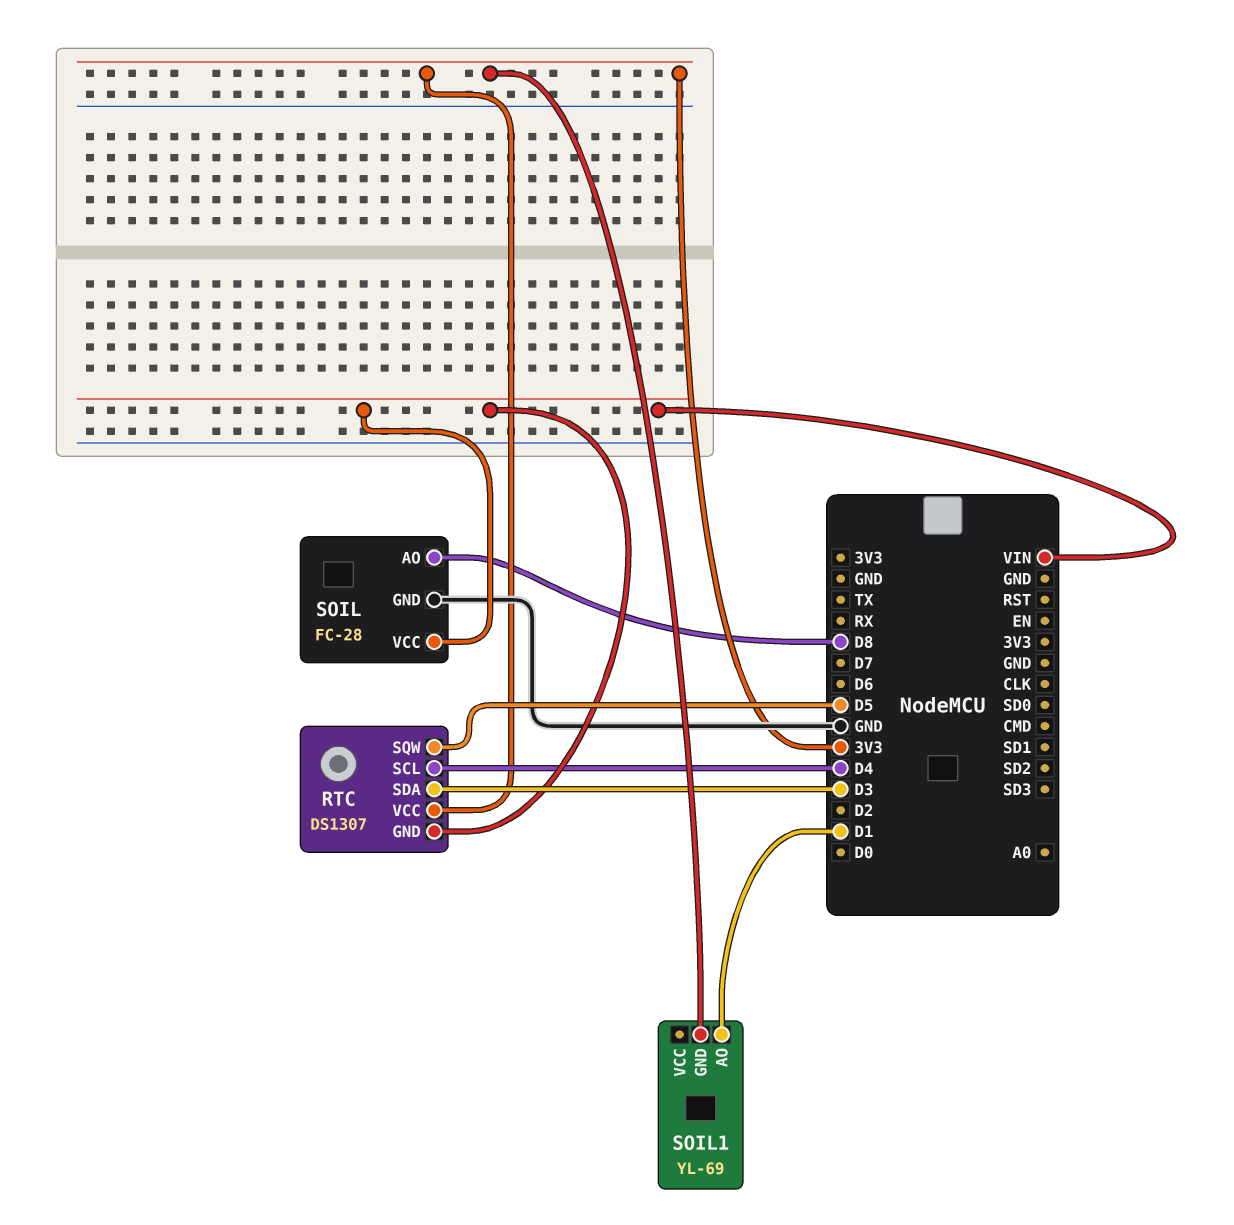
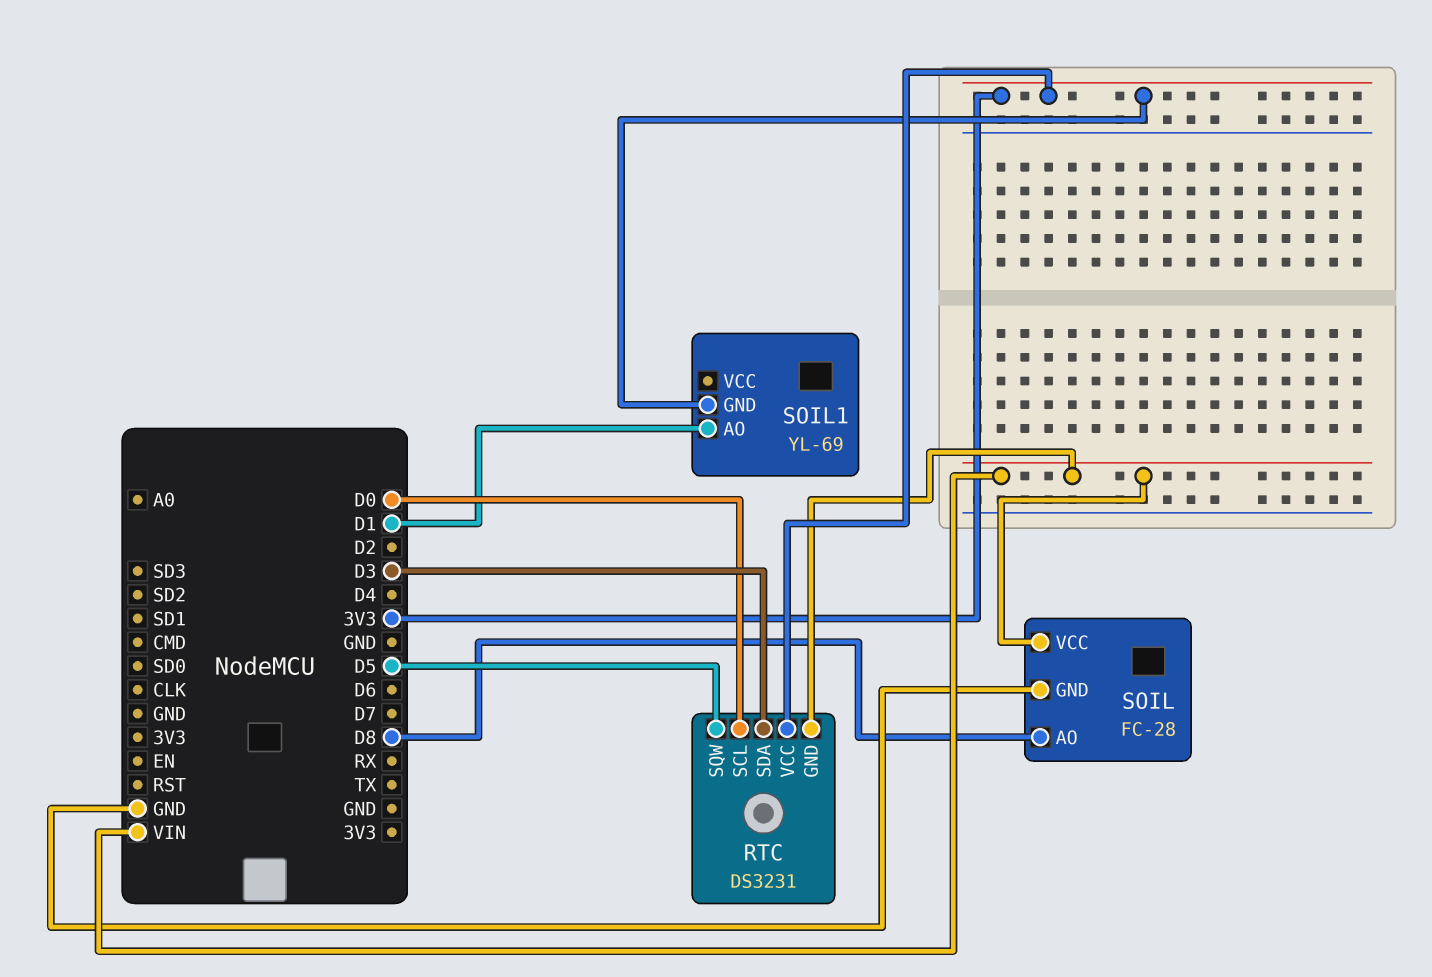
RTC: DS1307 -> DS3231
RTC pin SCL: D4 -> D0

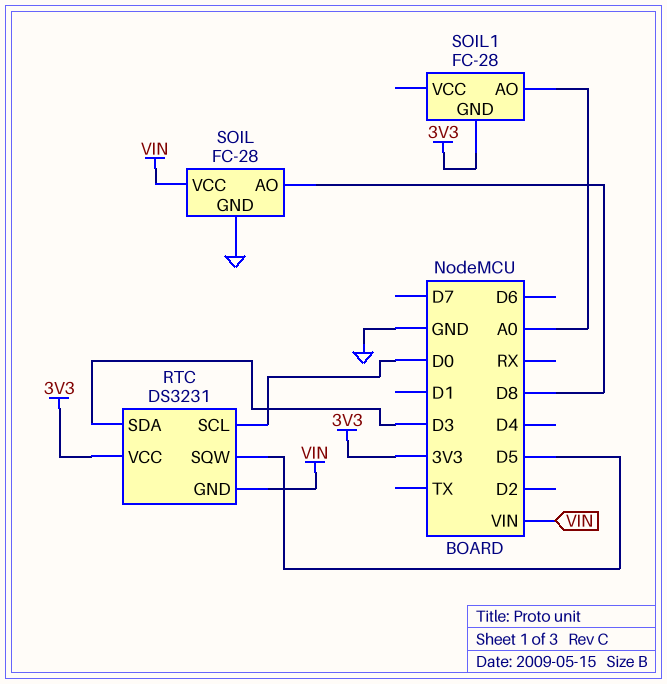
SOIL1: YL-69 -> FC-28
SOIL1 pin AO: D1 -> A0

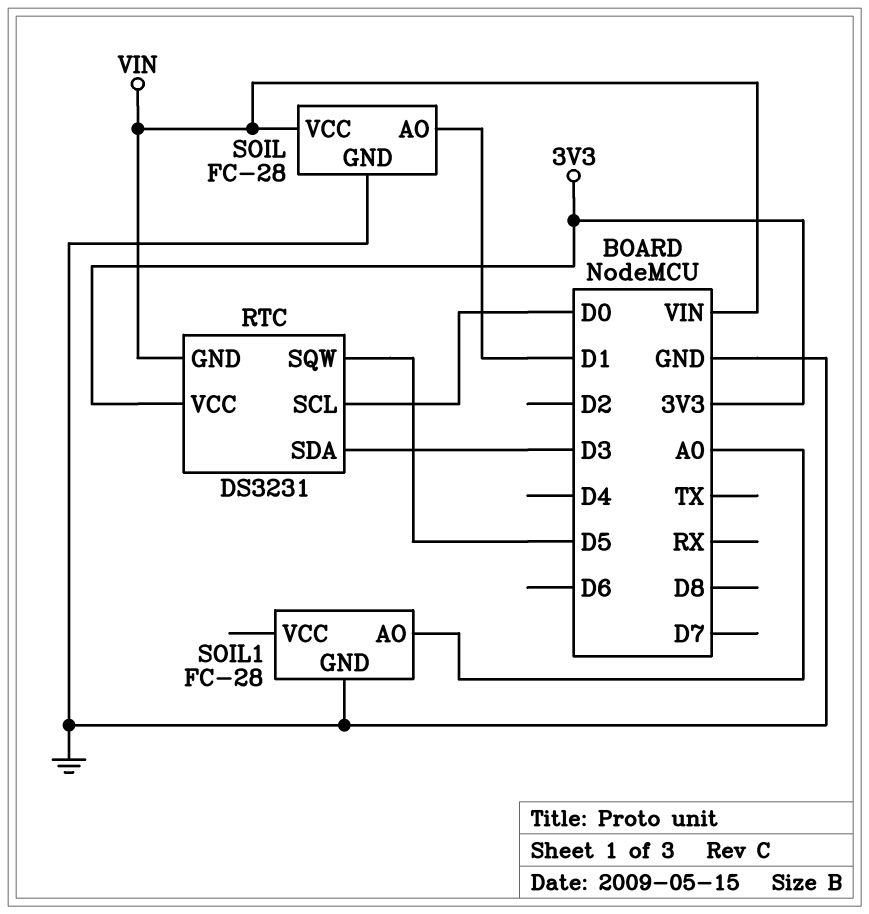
SOIL pin AO: D8 -> D1
SOIL1 pin GND: 3V3 -> GND

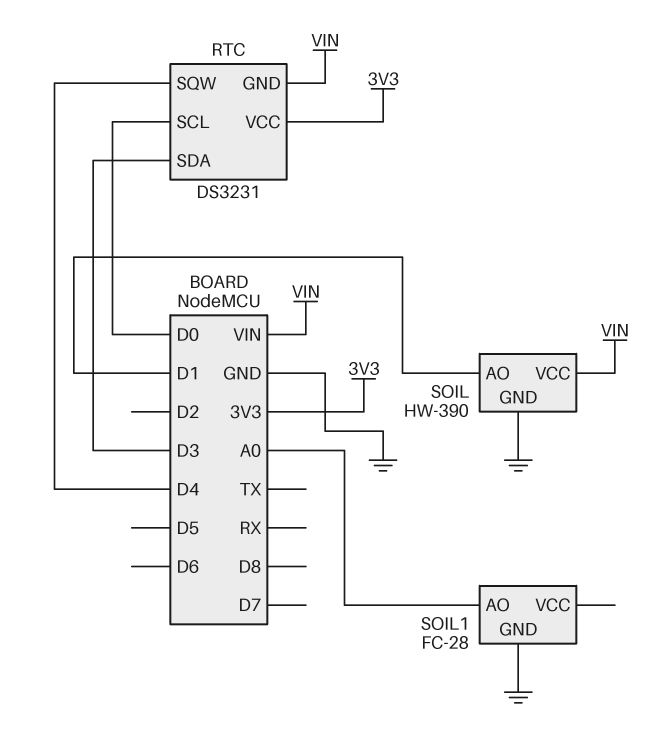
RTC pin SQW: D5 -> D4
SOIL: FC-28 -> HW-390

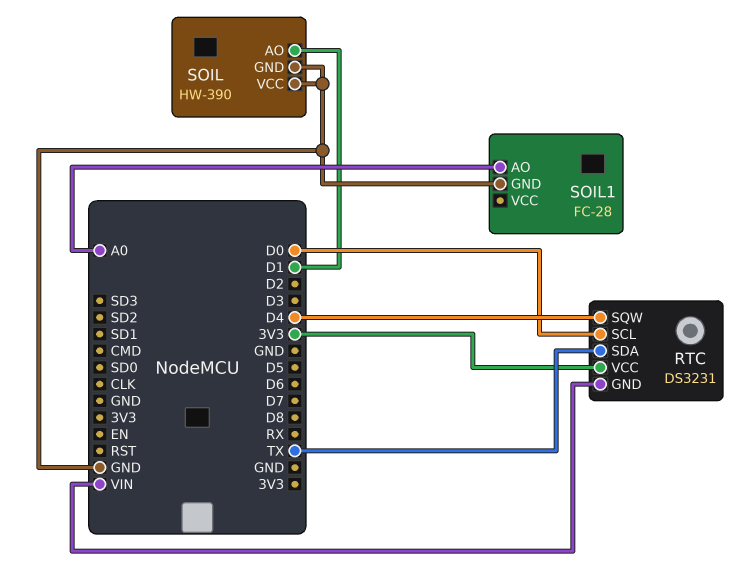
RTC pin SDA: D3 -> TX
SOIL pin VCC: VIN -> GND

